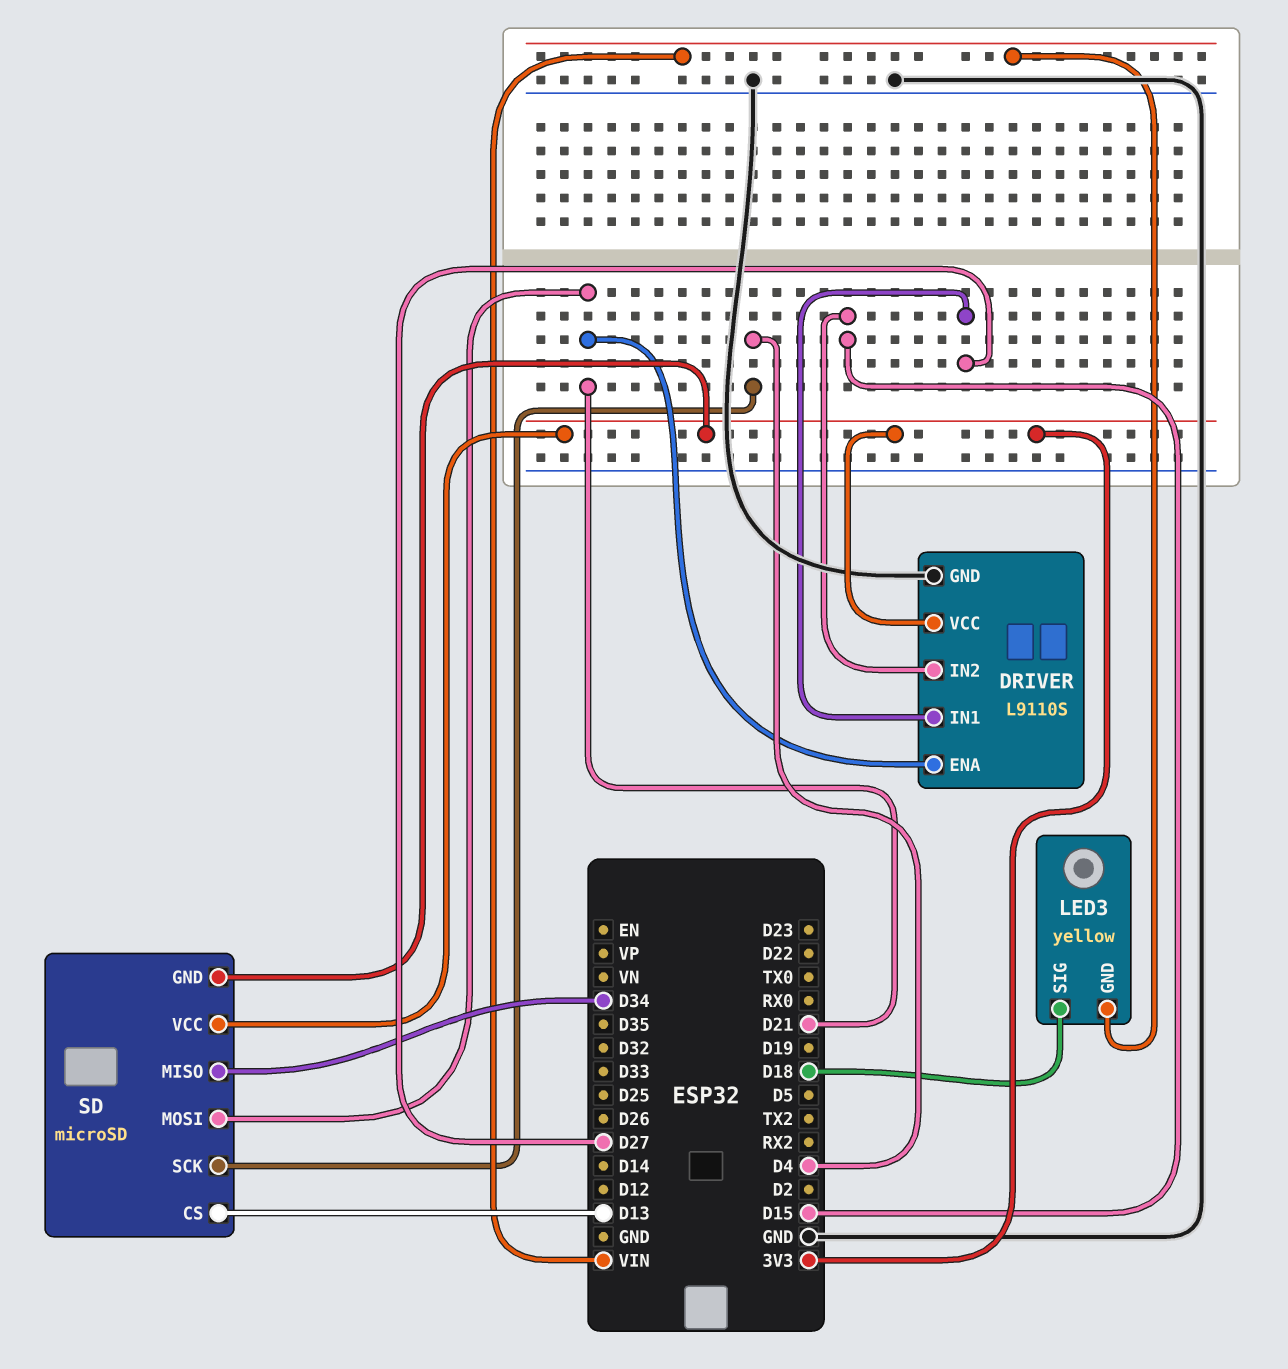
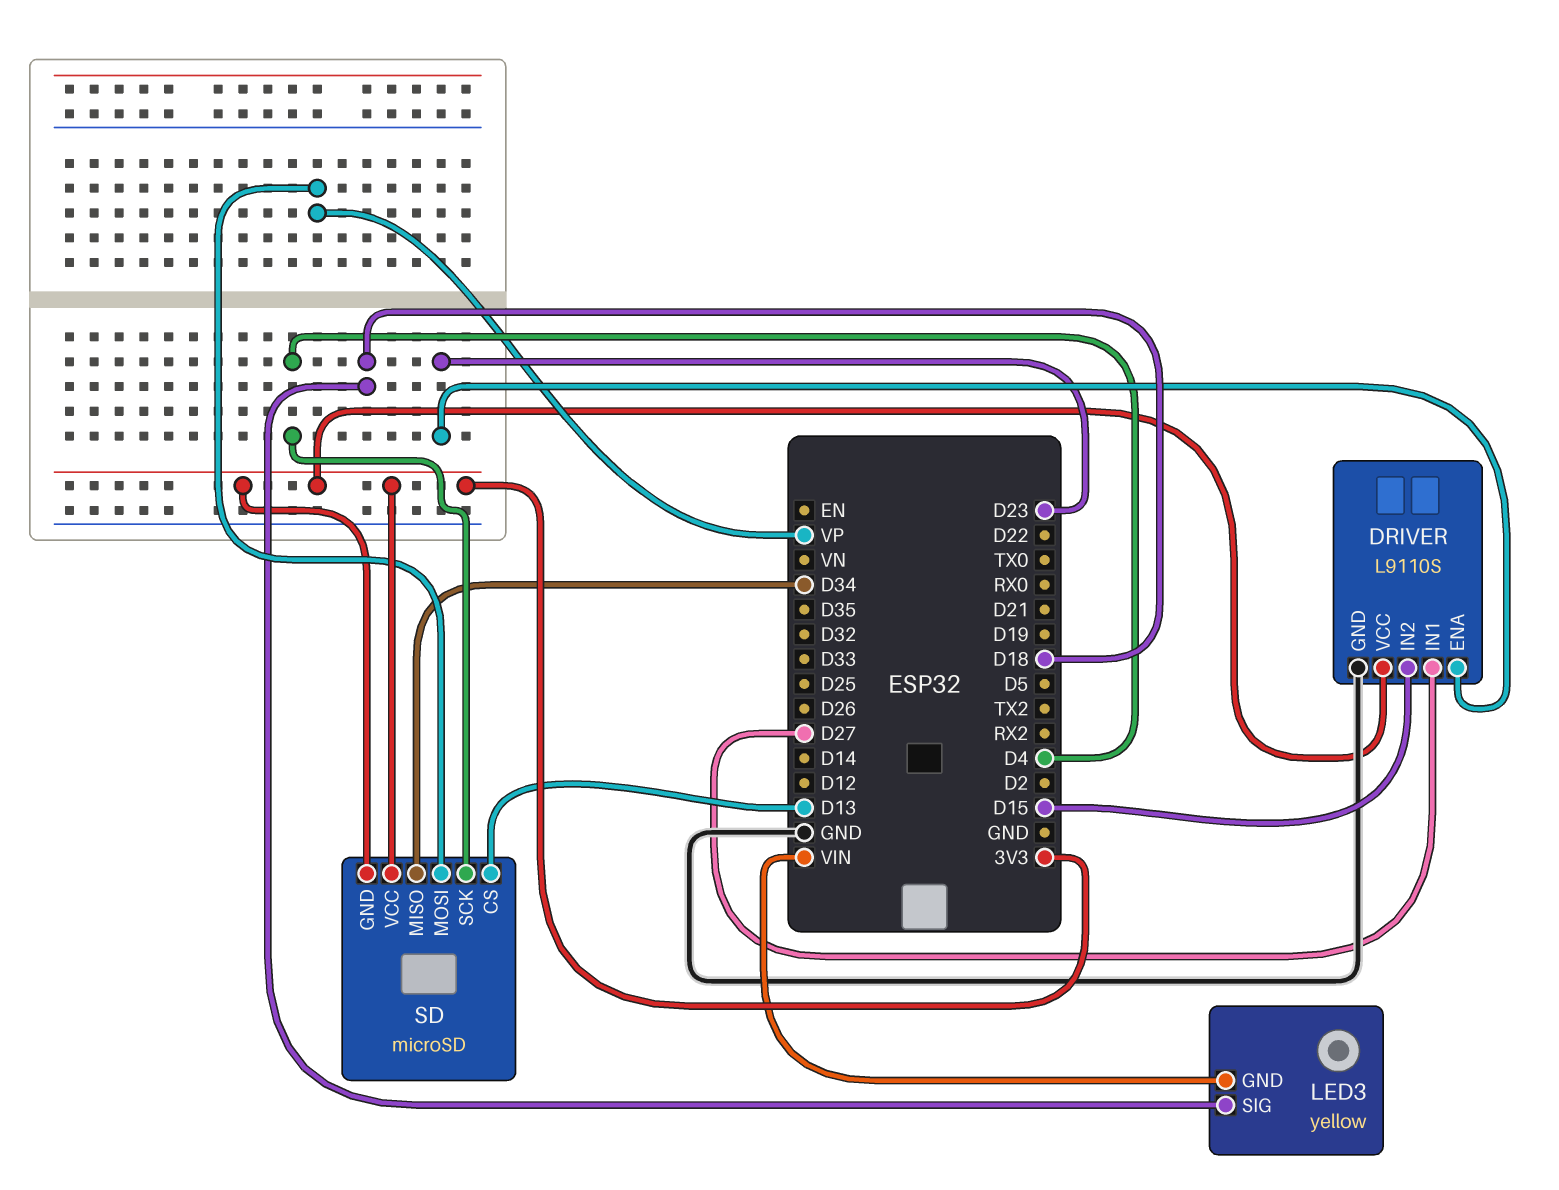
DRIVER pin ENA: D21 -> D23
SD pin MOSI: D21 -> VP

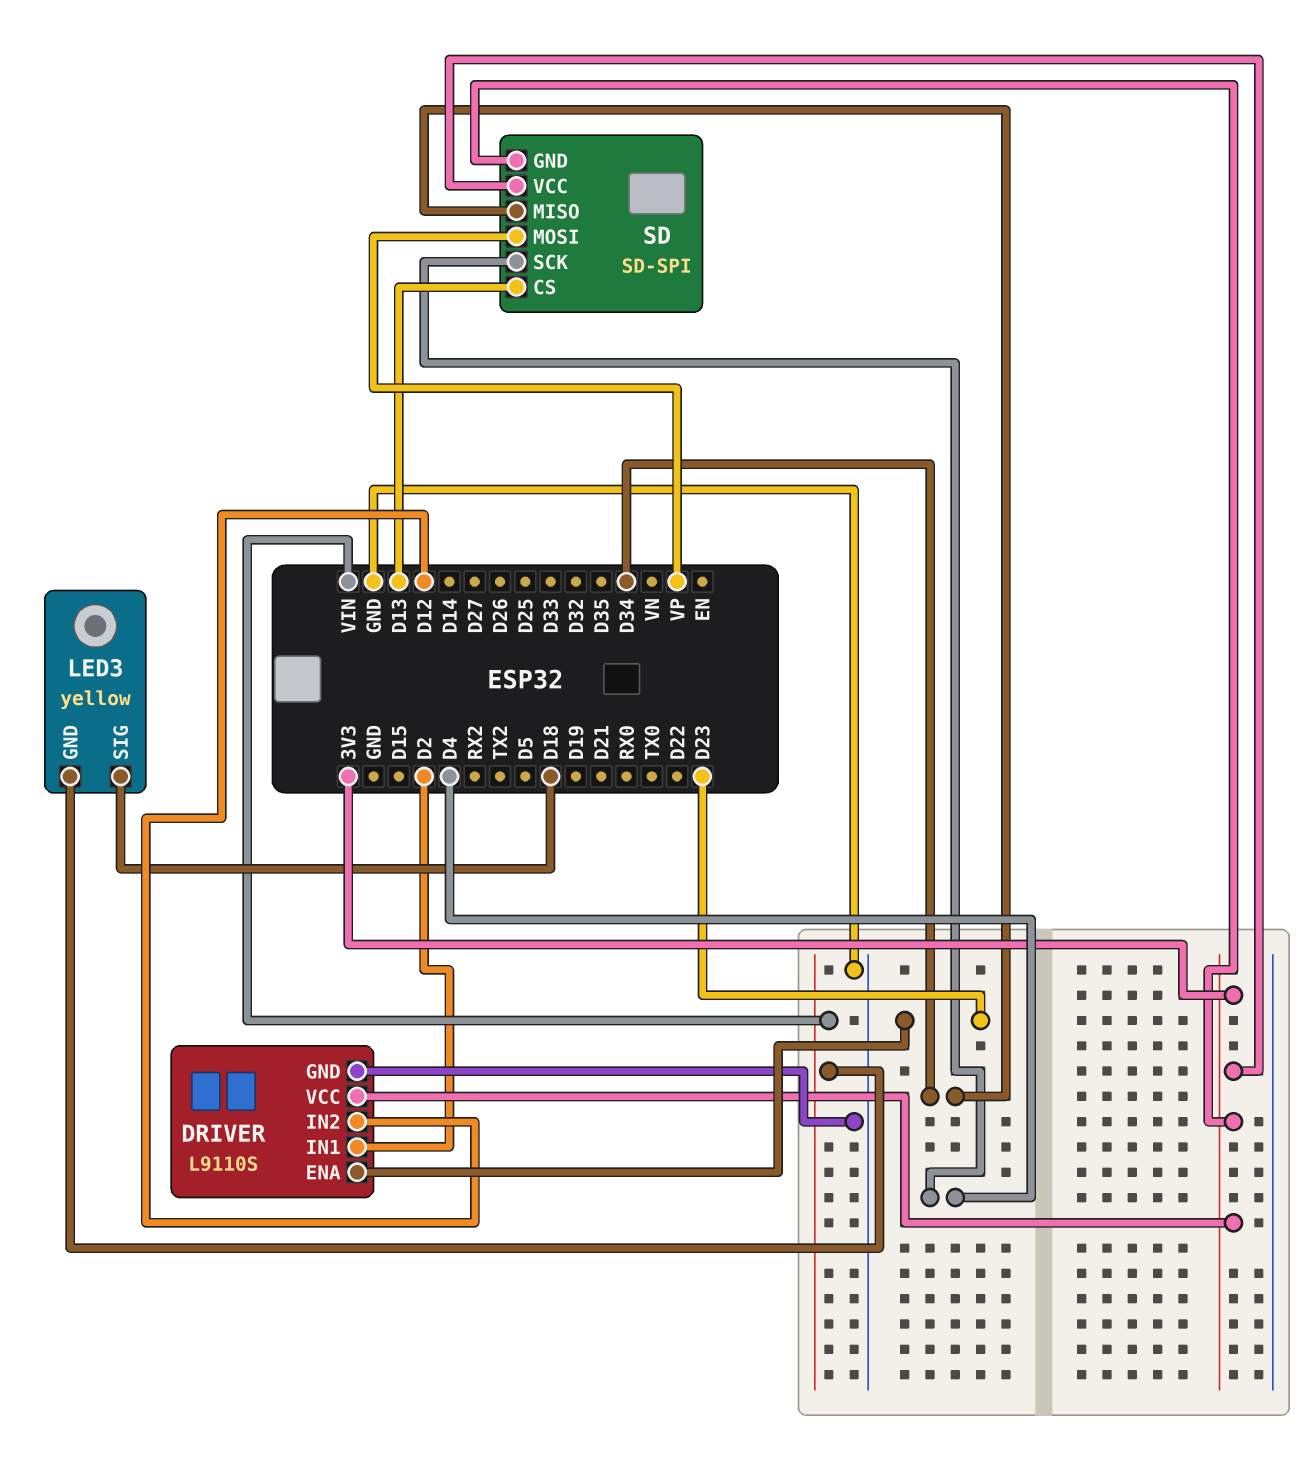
DRIVER pin IN1: D27 -> D2
DRIVER pin IN2: D15 -> D12
SD: microSD -> SD-SPI

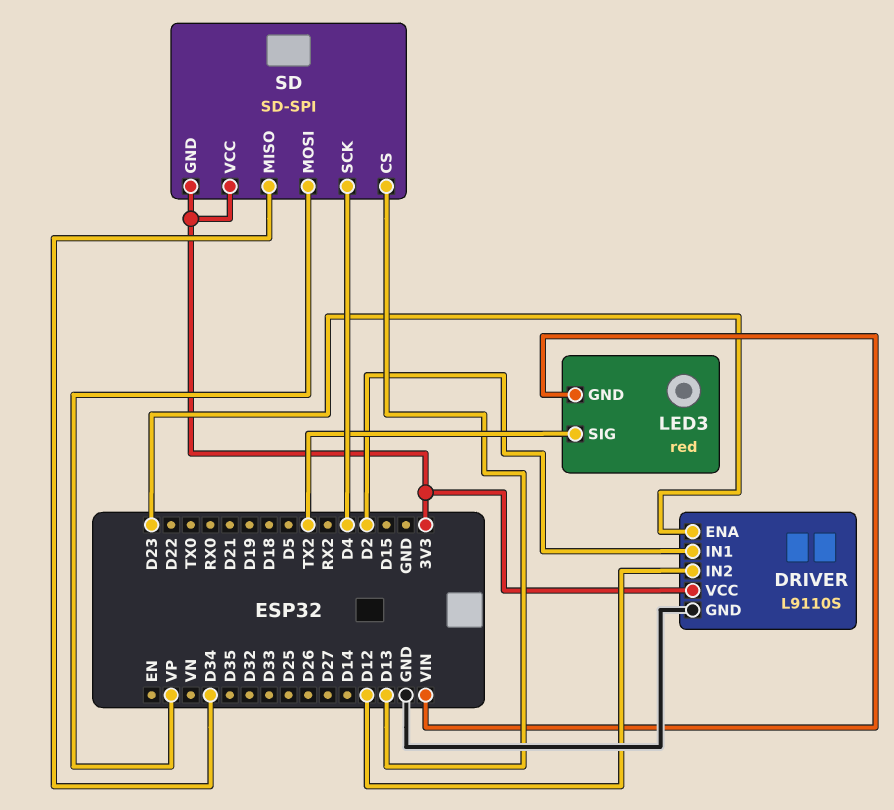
LED3: yellow -> red
LED3 pin SIG: D18 -> TX2

